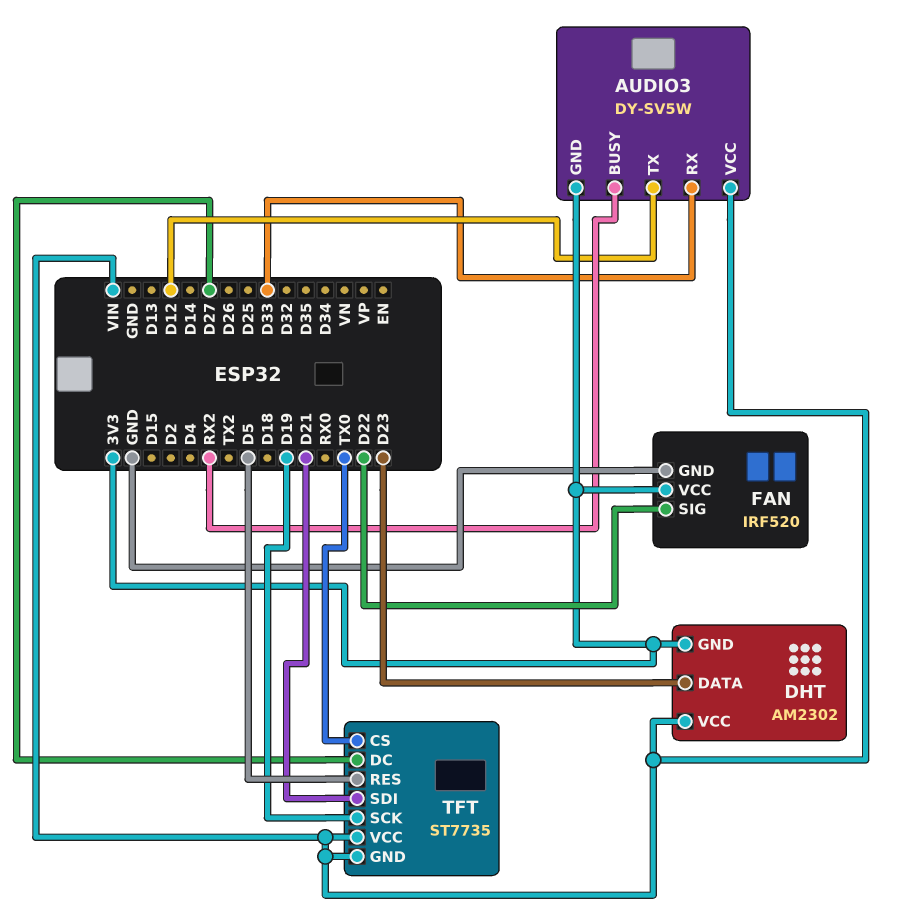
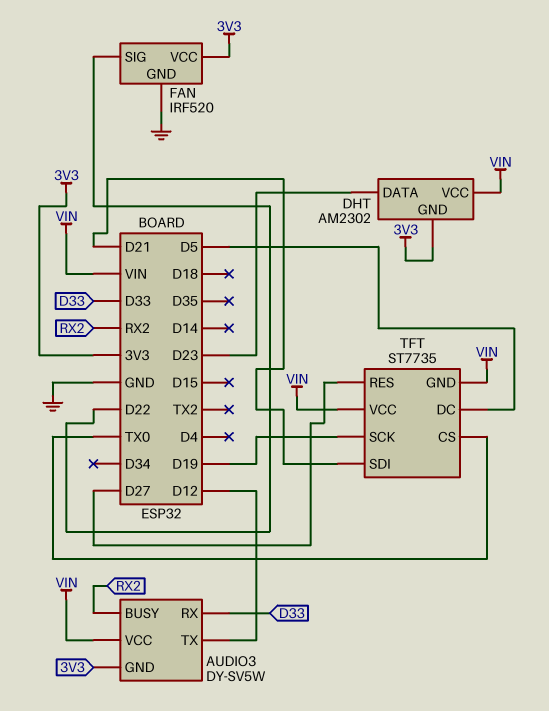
TFT pin DC: D27 -> D5
TFT pin RES: D5 -> D27

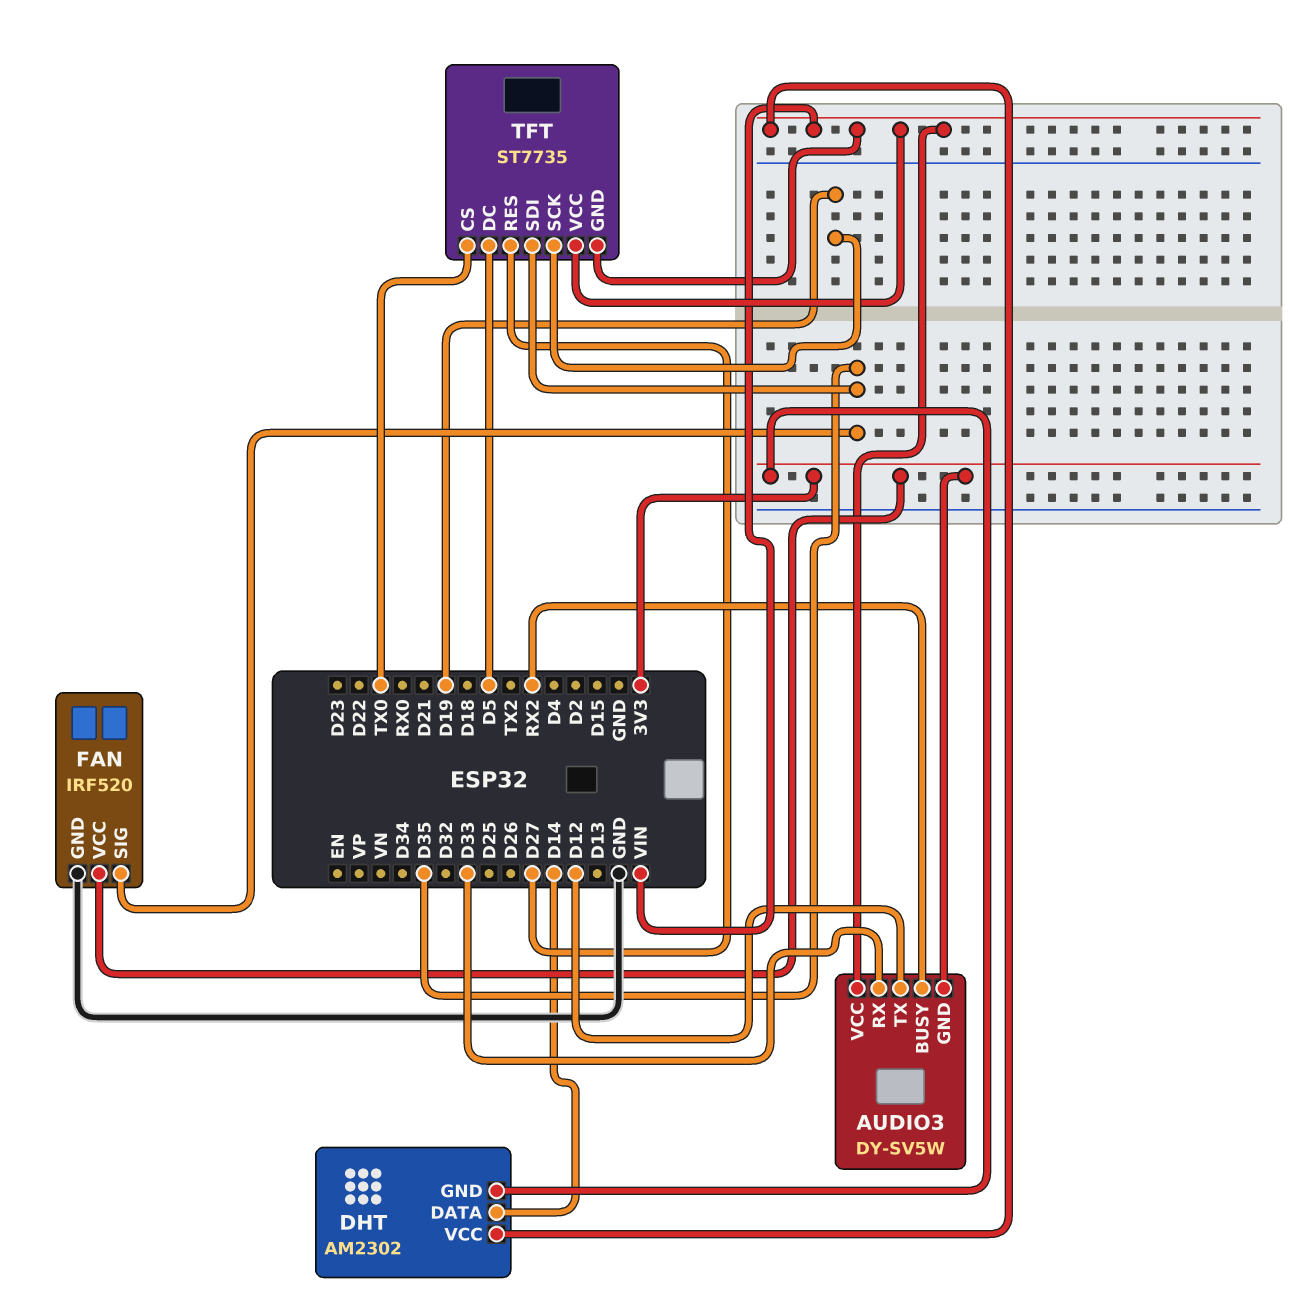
DHT pin DATA: D23 -> D14
FAN pin SIG: D22 -> D35
TFT pin SDI: D21 -> D35

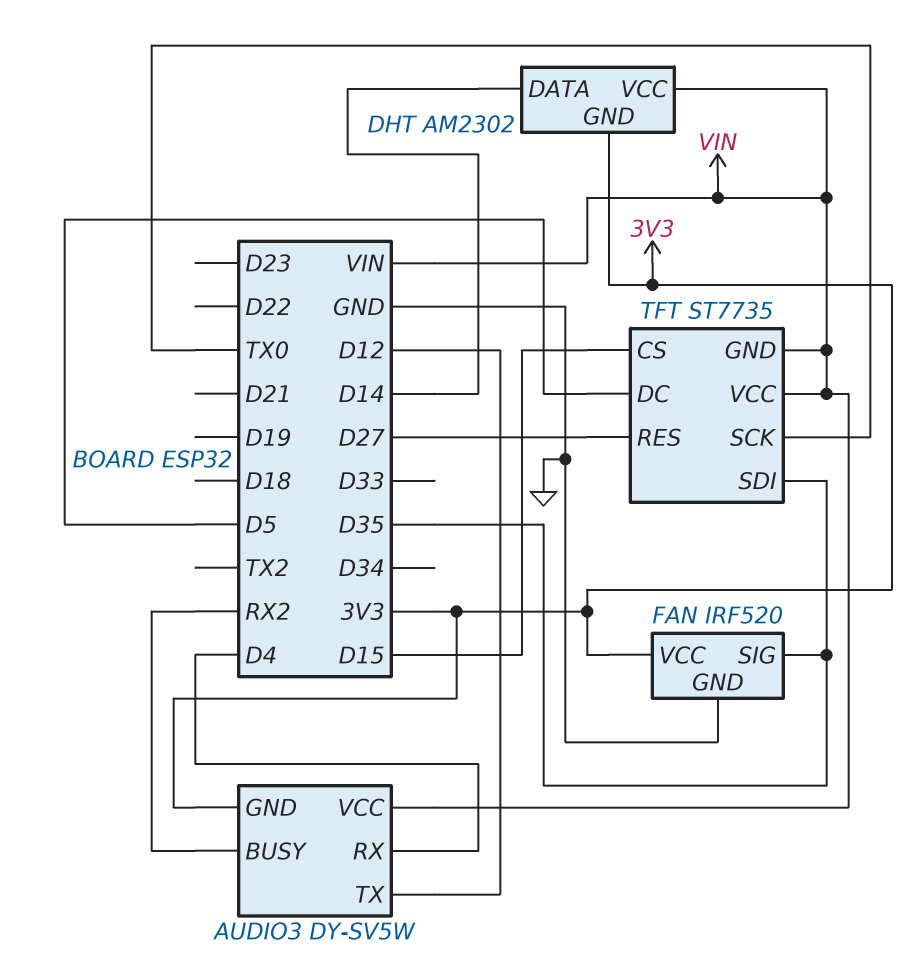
AUDIO3 pin RX: D33 -> D4
TFT pin CS: TX0 -> D15
TFT pin SCK: D19 -> TX0

